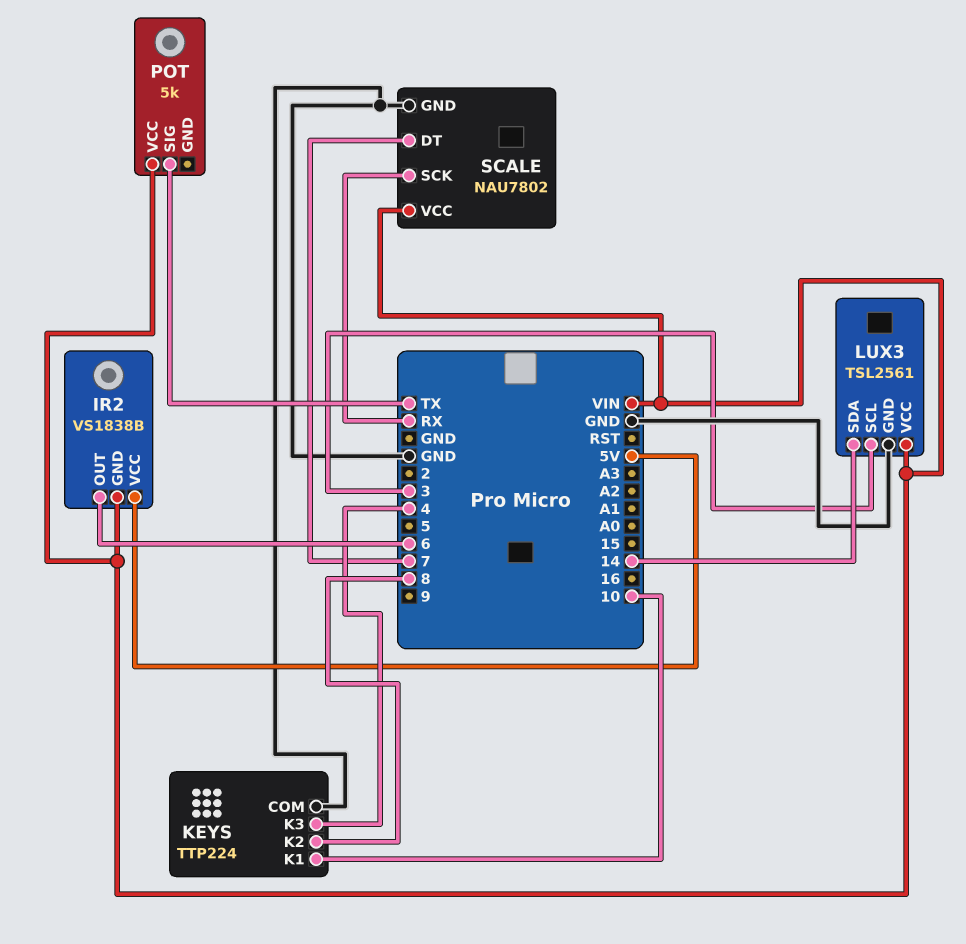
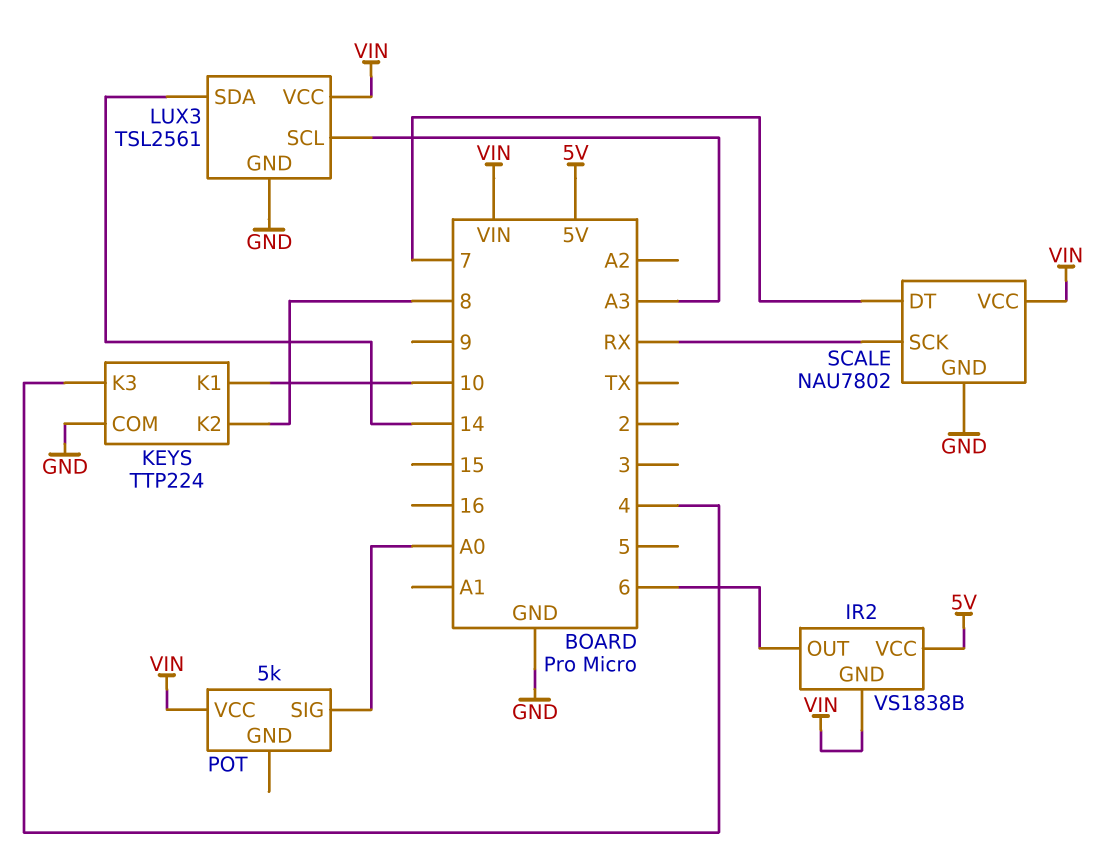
LUX3 pin SCL: 3 -> A3
POT pin SIG: TX -> A0

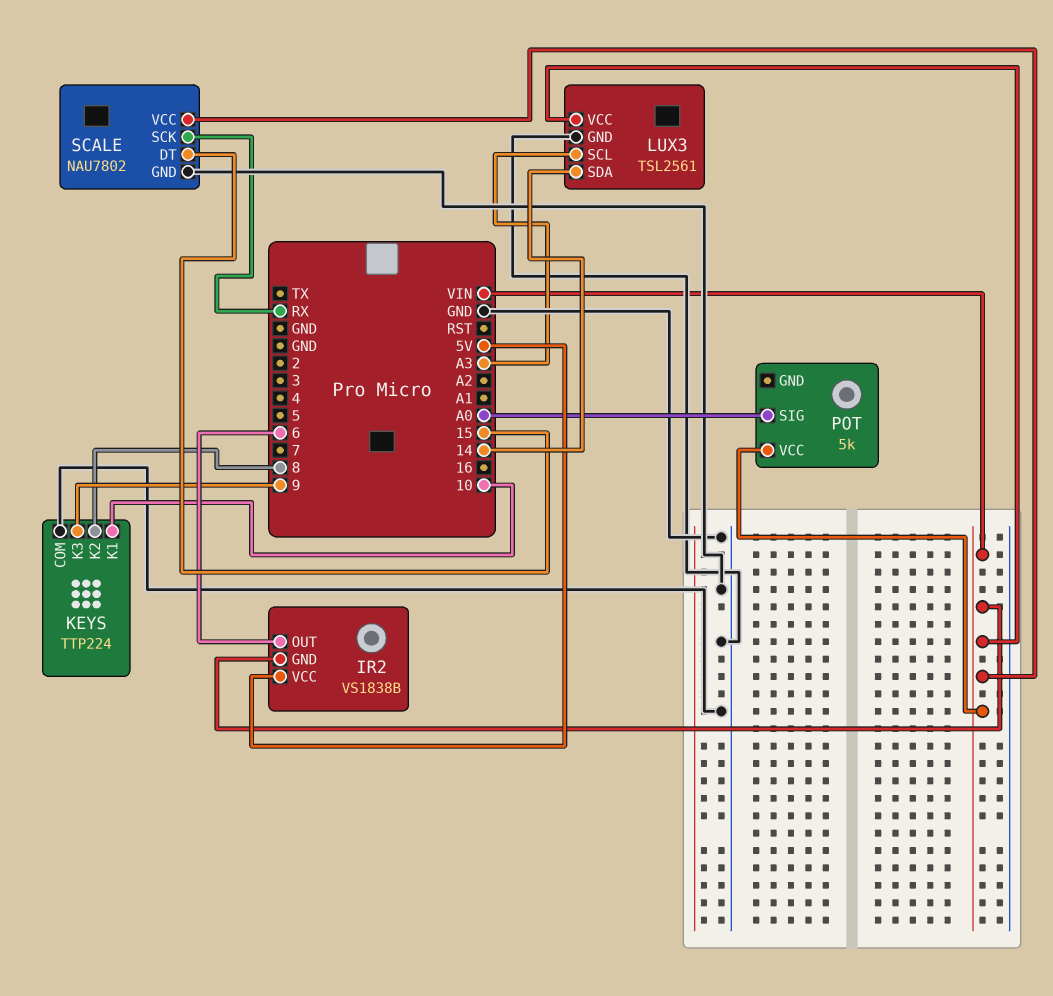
KEYS pin K3: 4 -> 9
SCALE pin DT: 7 -> 15

